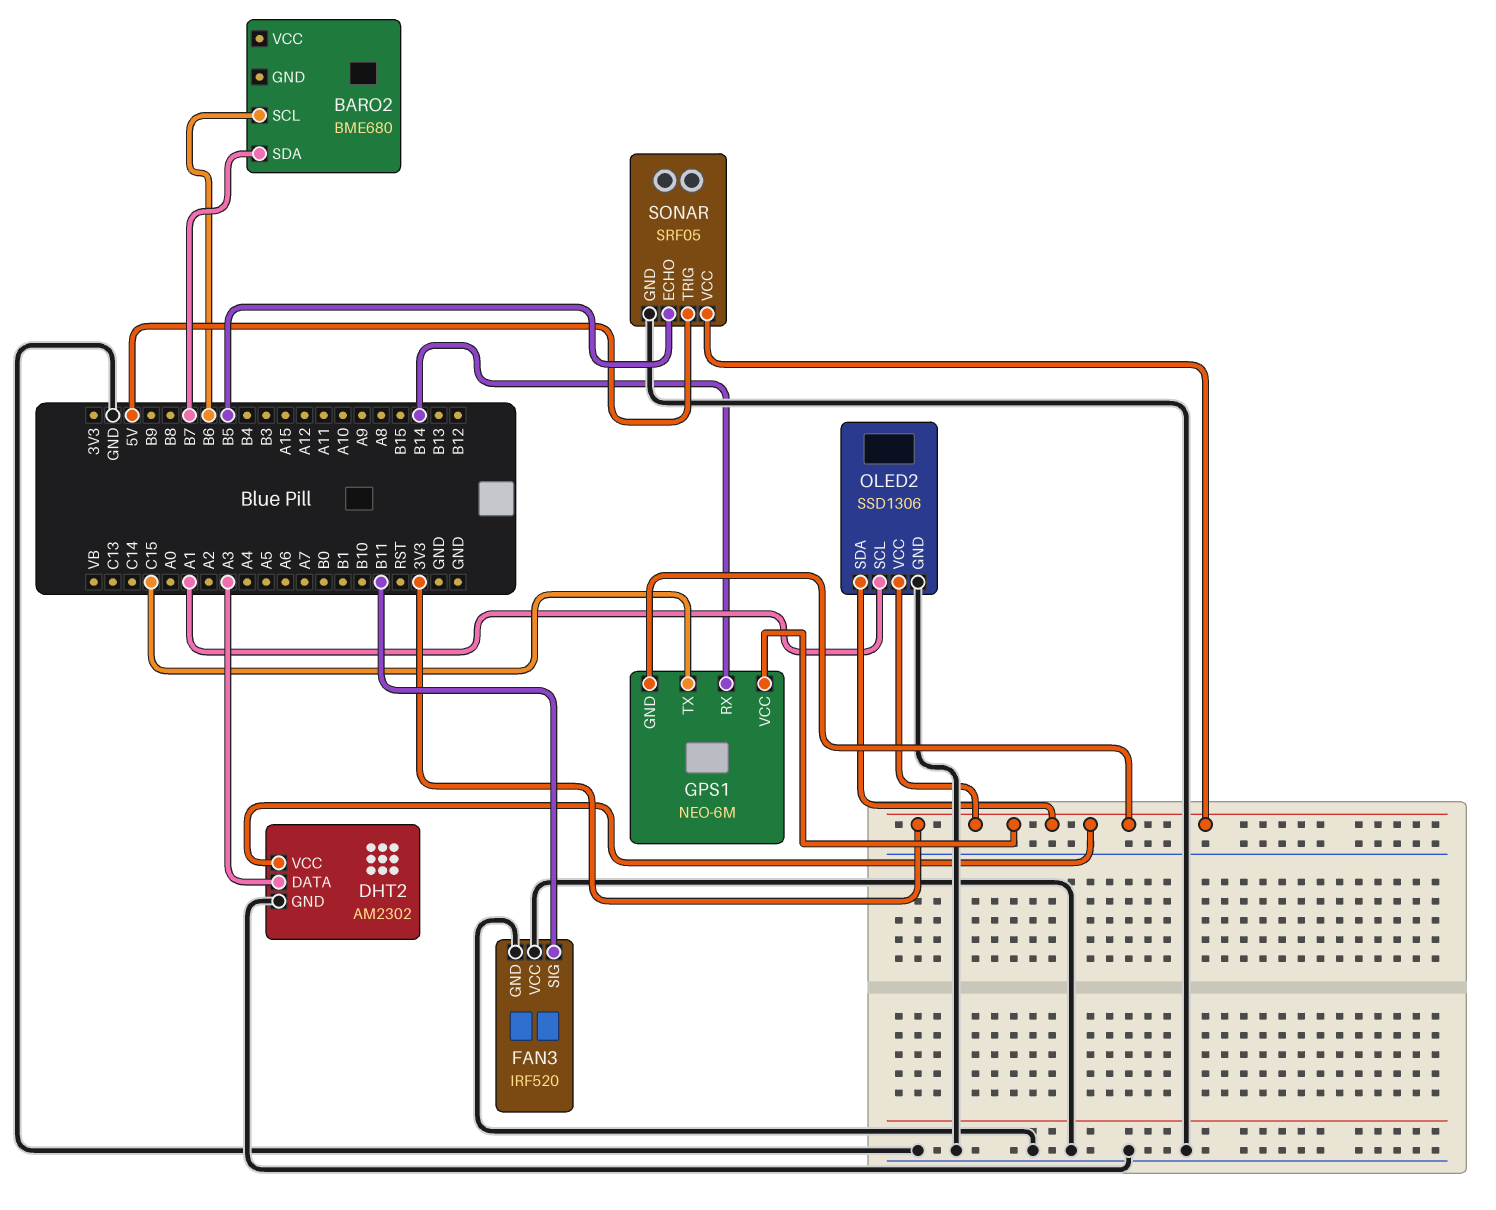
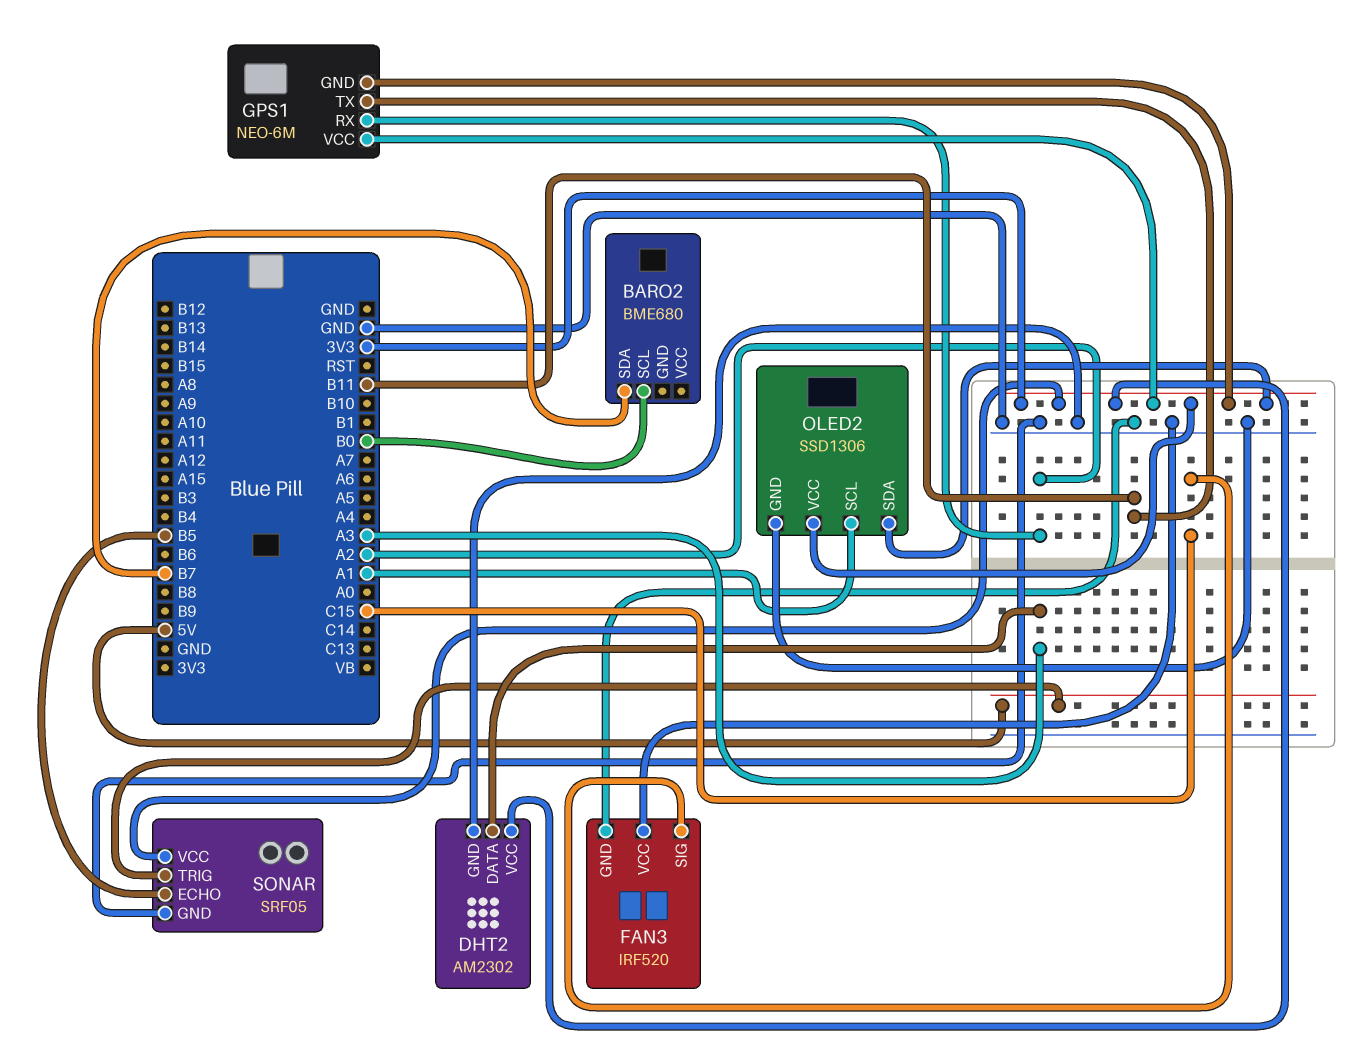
BARO2 pin SCL: B6 -> B0
FAN3 pin SIG: B11 -> C15
GPS1 pin RX: B14 -> A2
GPS1 pin TX: C15 -> B11

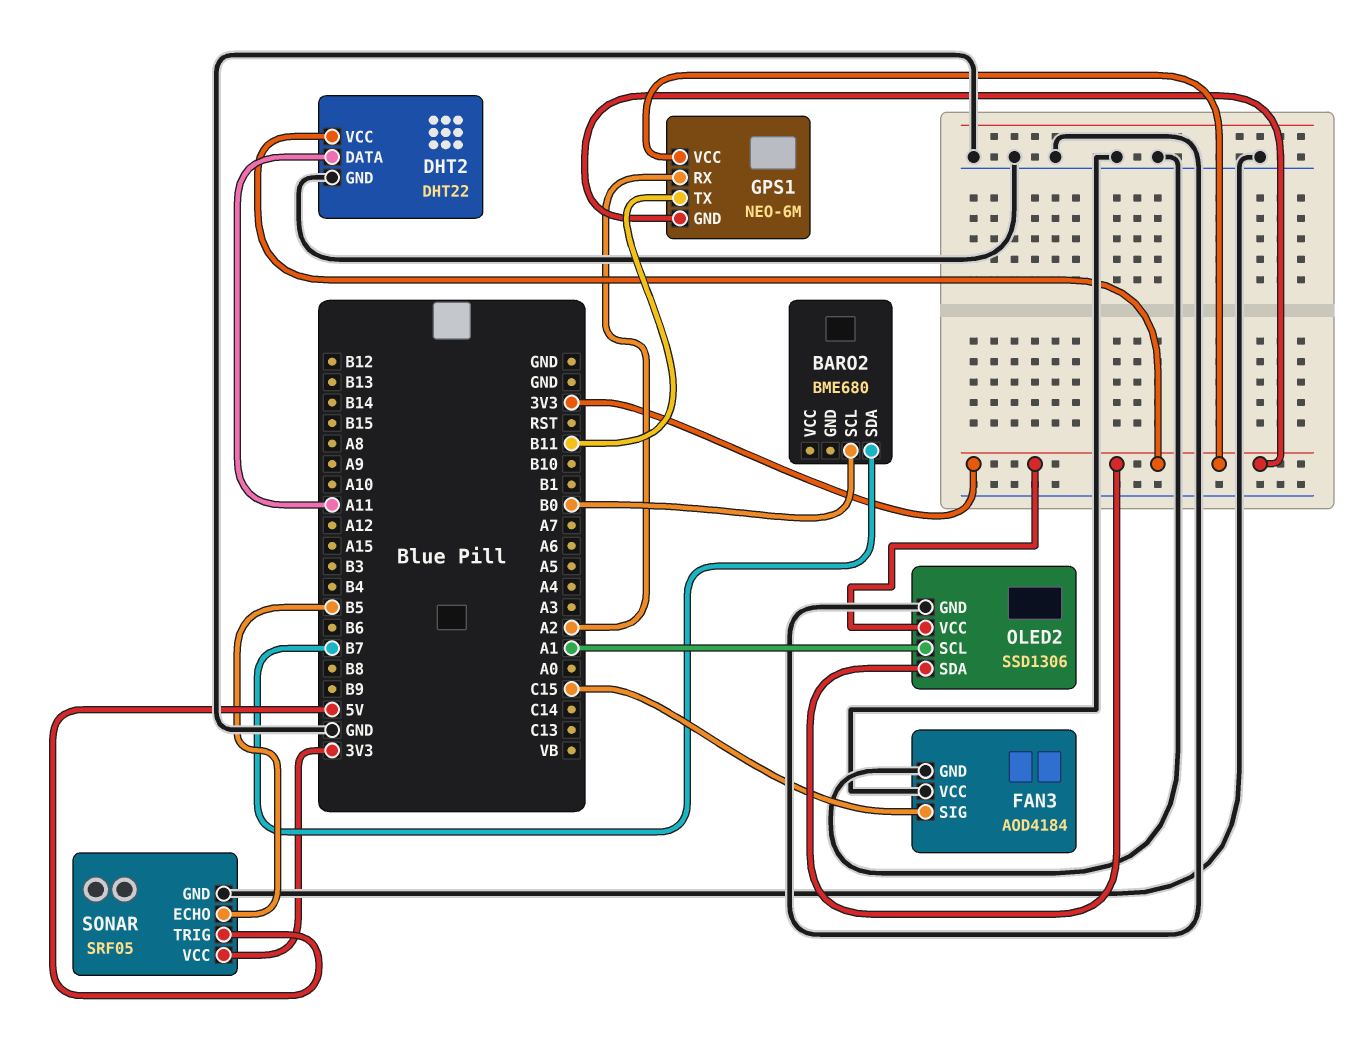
DHT2: AM2302 -> DHT22
DHT2 pin DATA: A3 -> A11
FAN3: IRF520 -> AOD4184

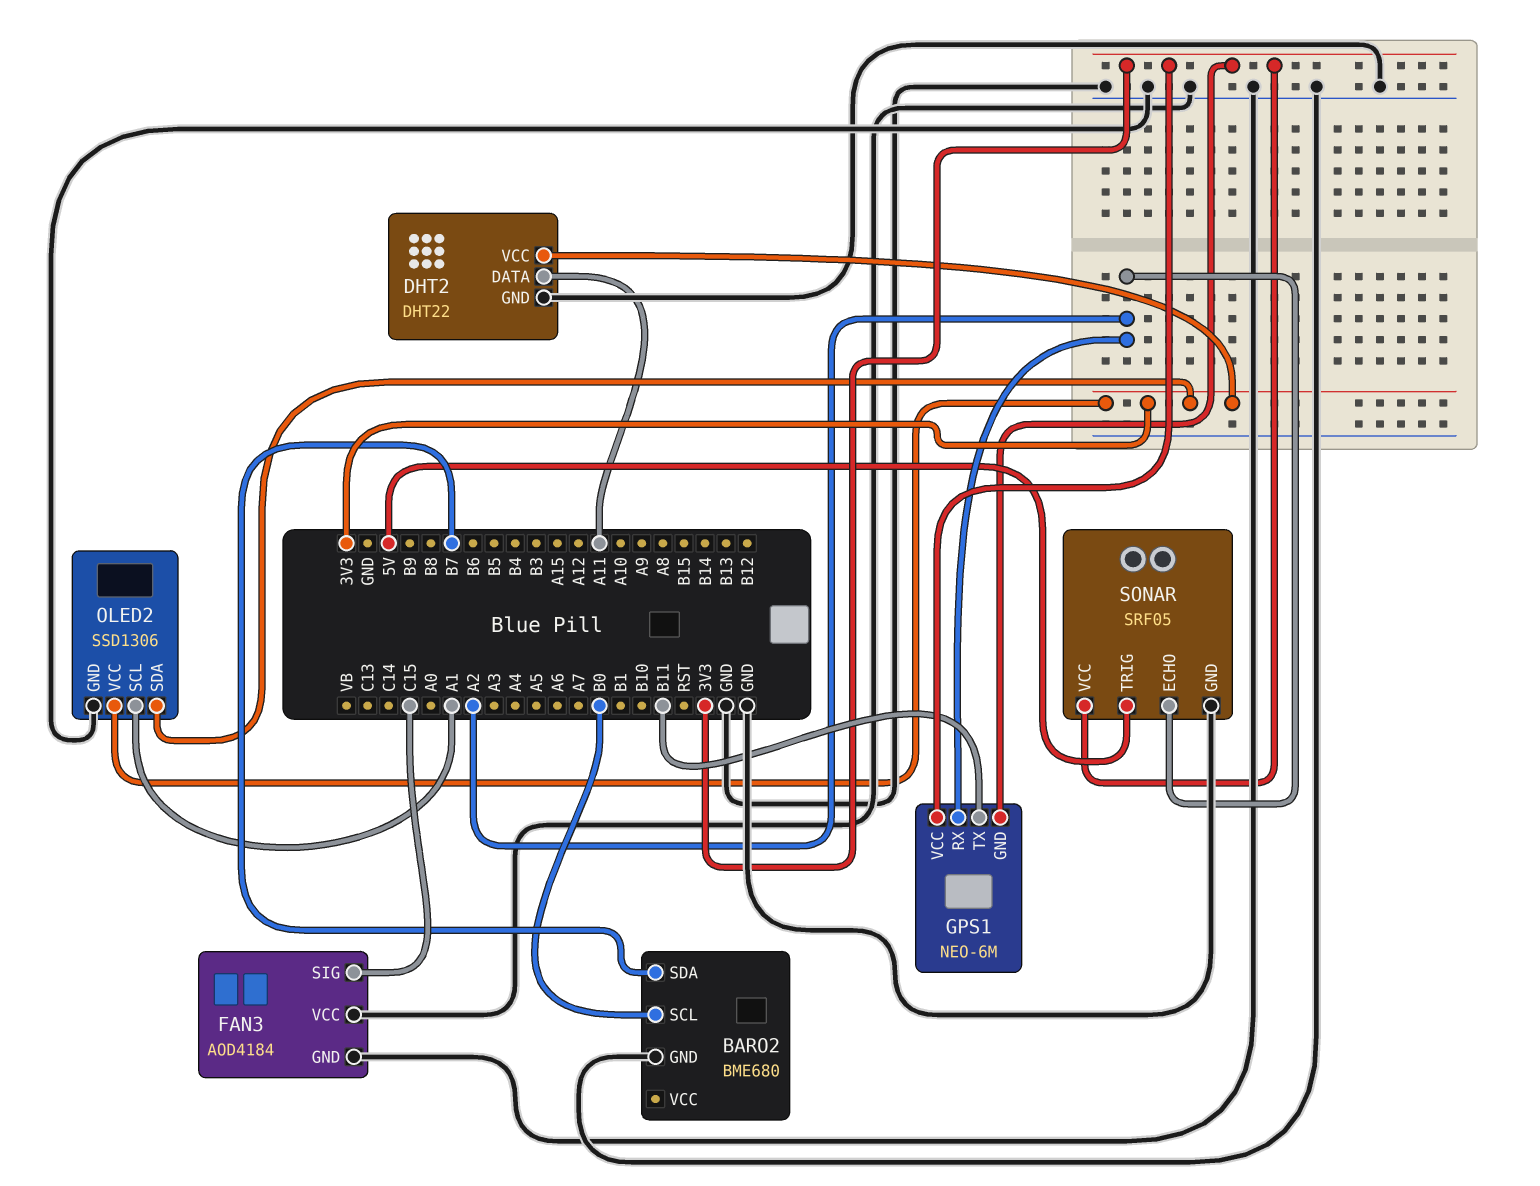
BARO2 pin GND: none -> GND
SONAR pin ECHO: B5 -> A2

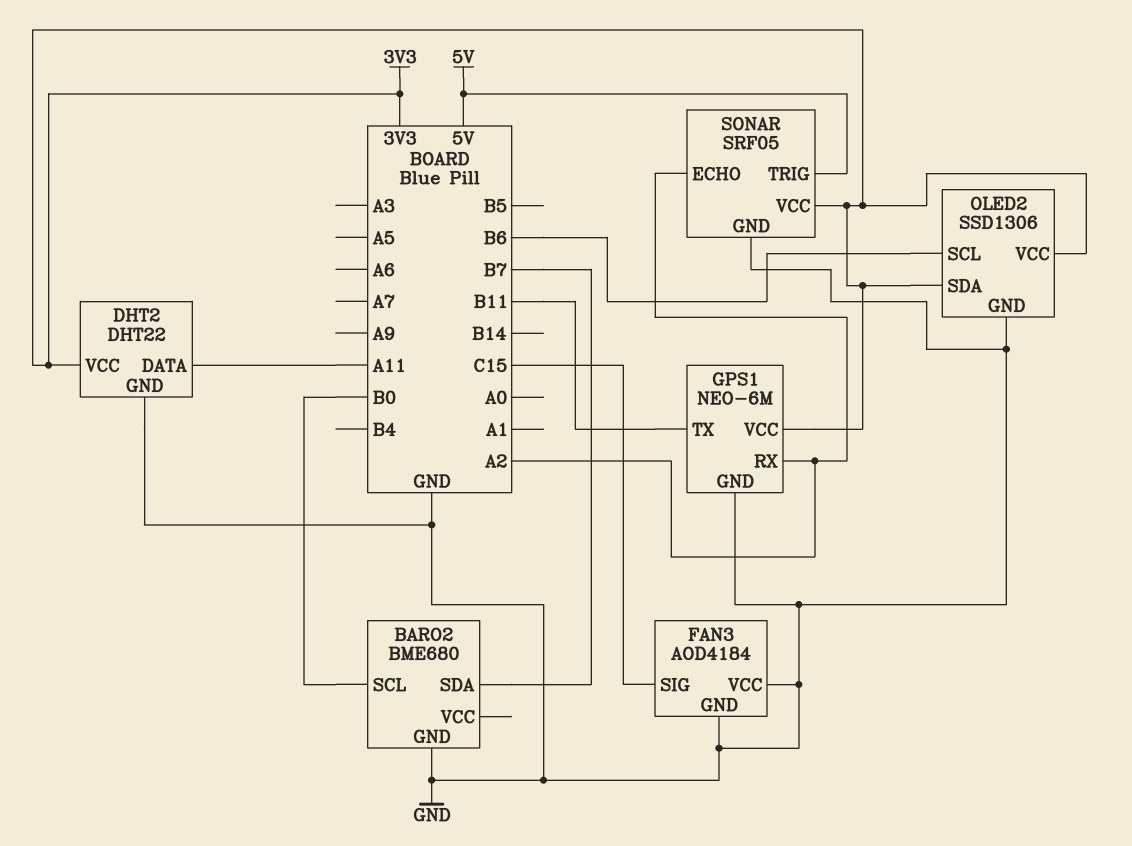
GPS1 pin GND: 3V3 -> GND
OLED2 pin SCL: A1 -> B6

